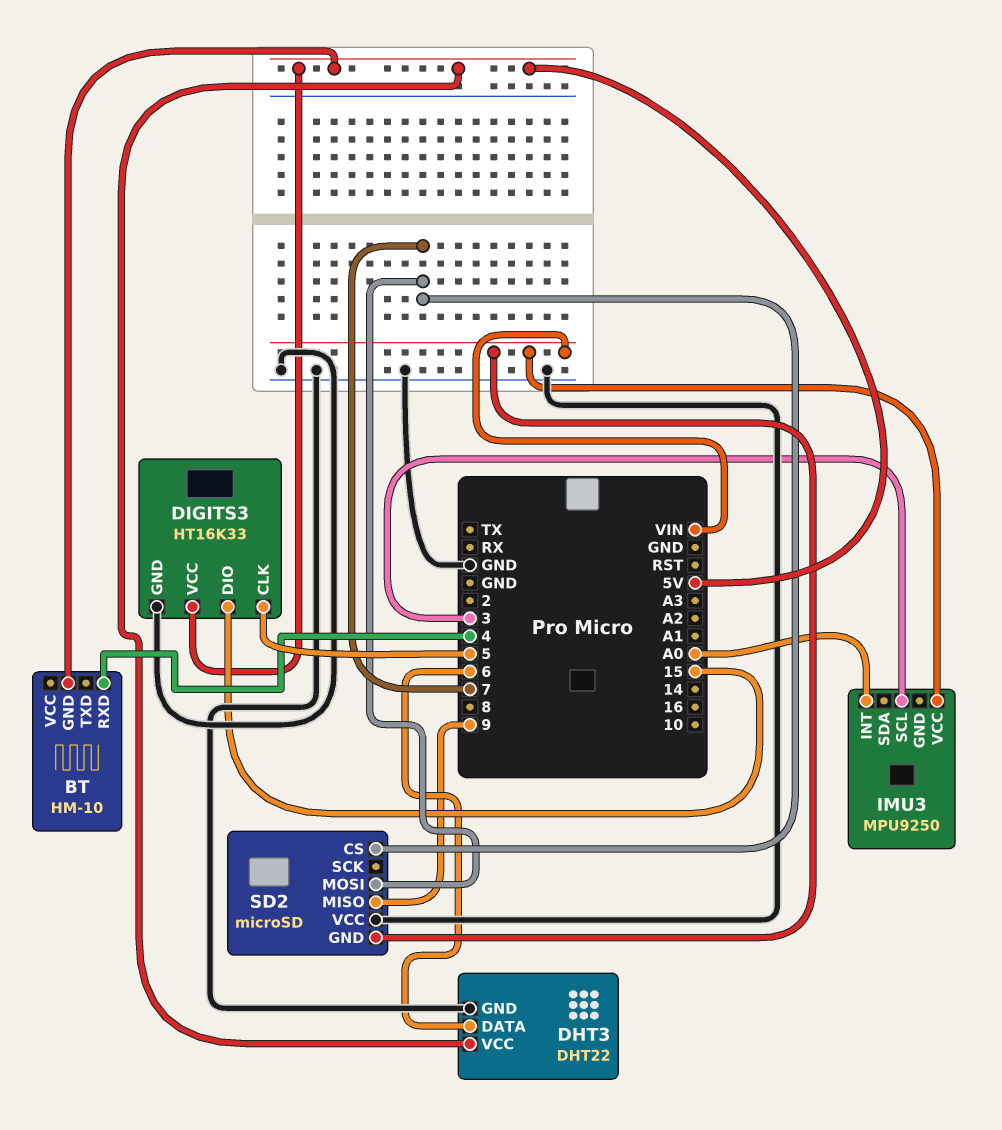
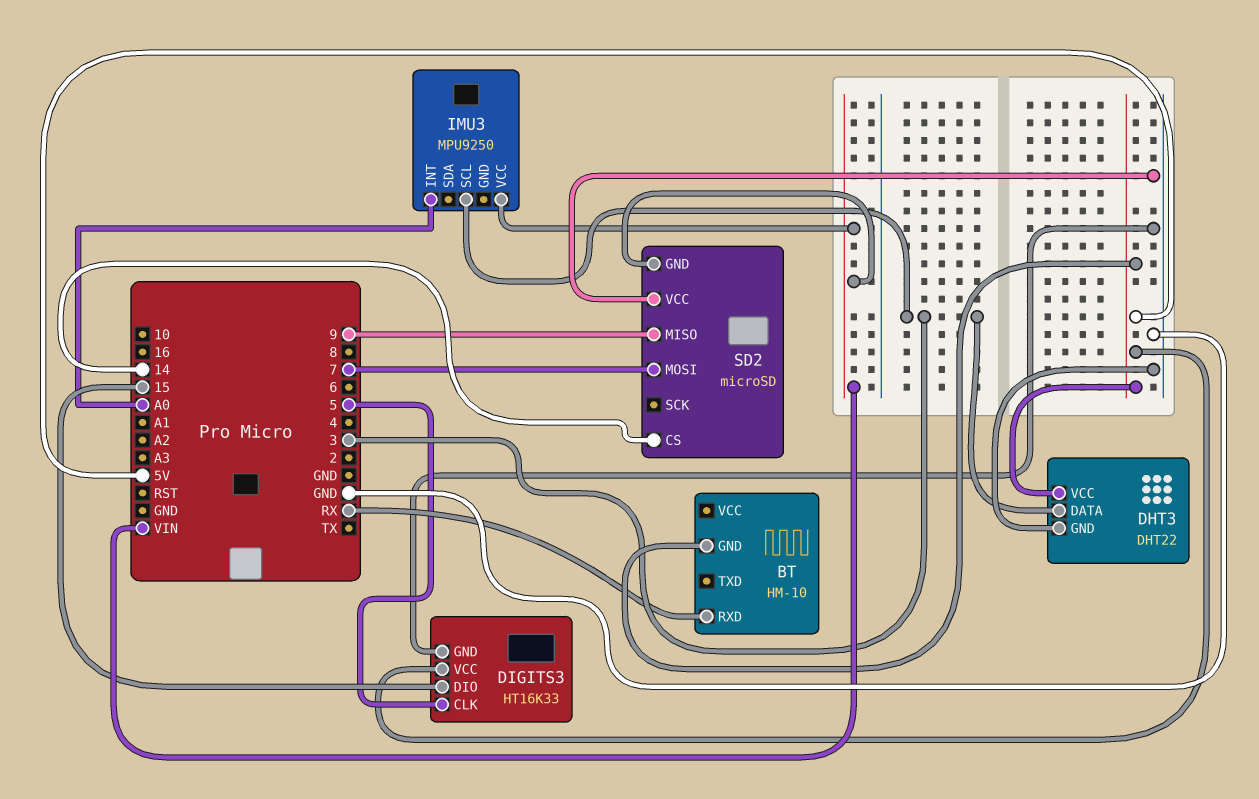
BT pin RXD: 4 -> RX
DHT3 pin DATA: 6 -> 3
SD2 pin CS: 7 -> 14

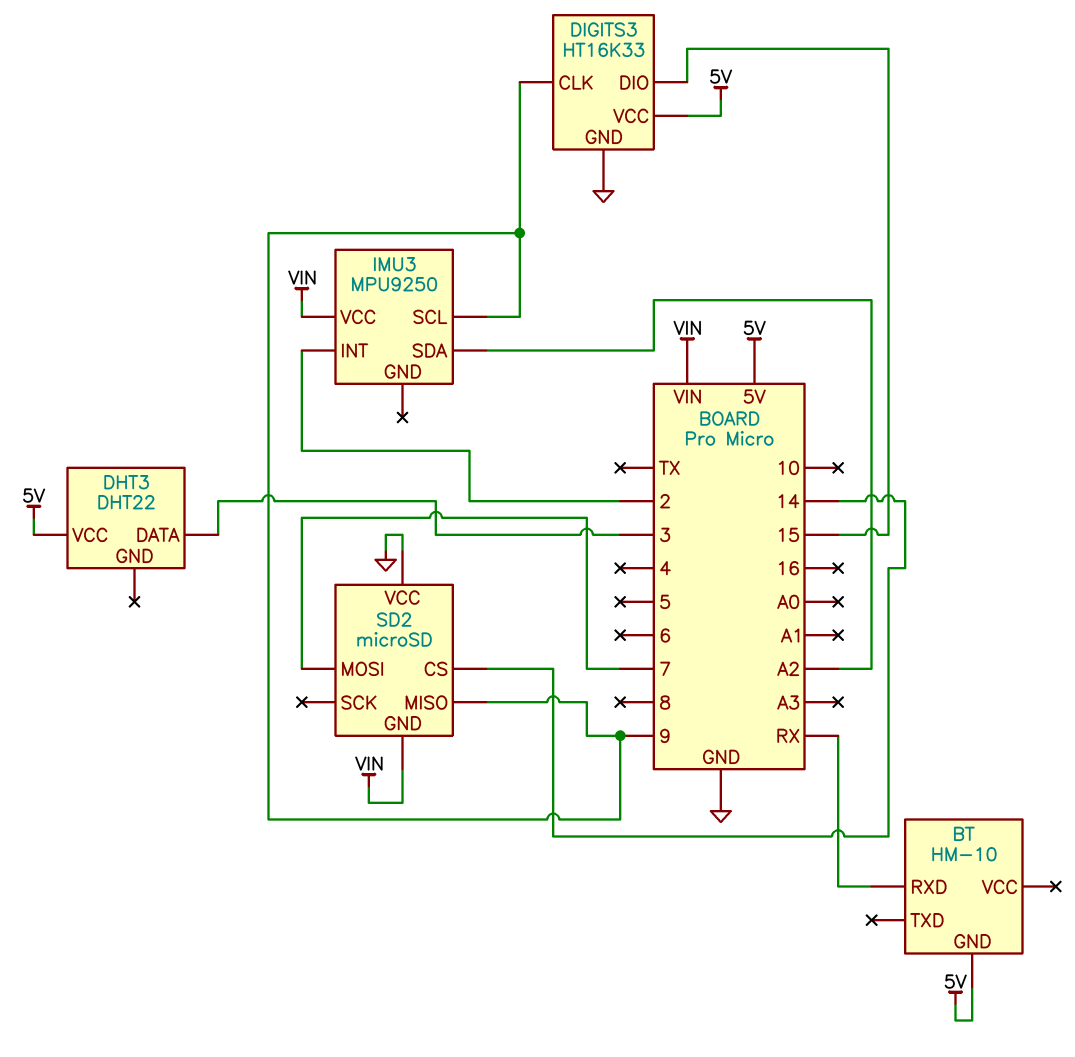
DHT3 pin GND: GND -> none
DIGITS3 pin CLK: 5 -> 9
IMU3 pin INT: A0 -> 2
IMU3 pin SCL: 3 -> 9
IMU3 pin SDA: none -> A2

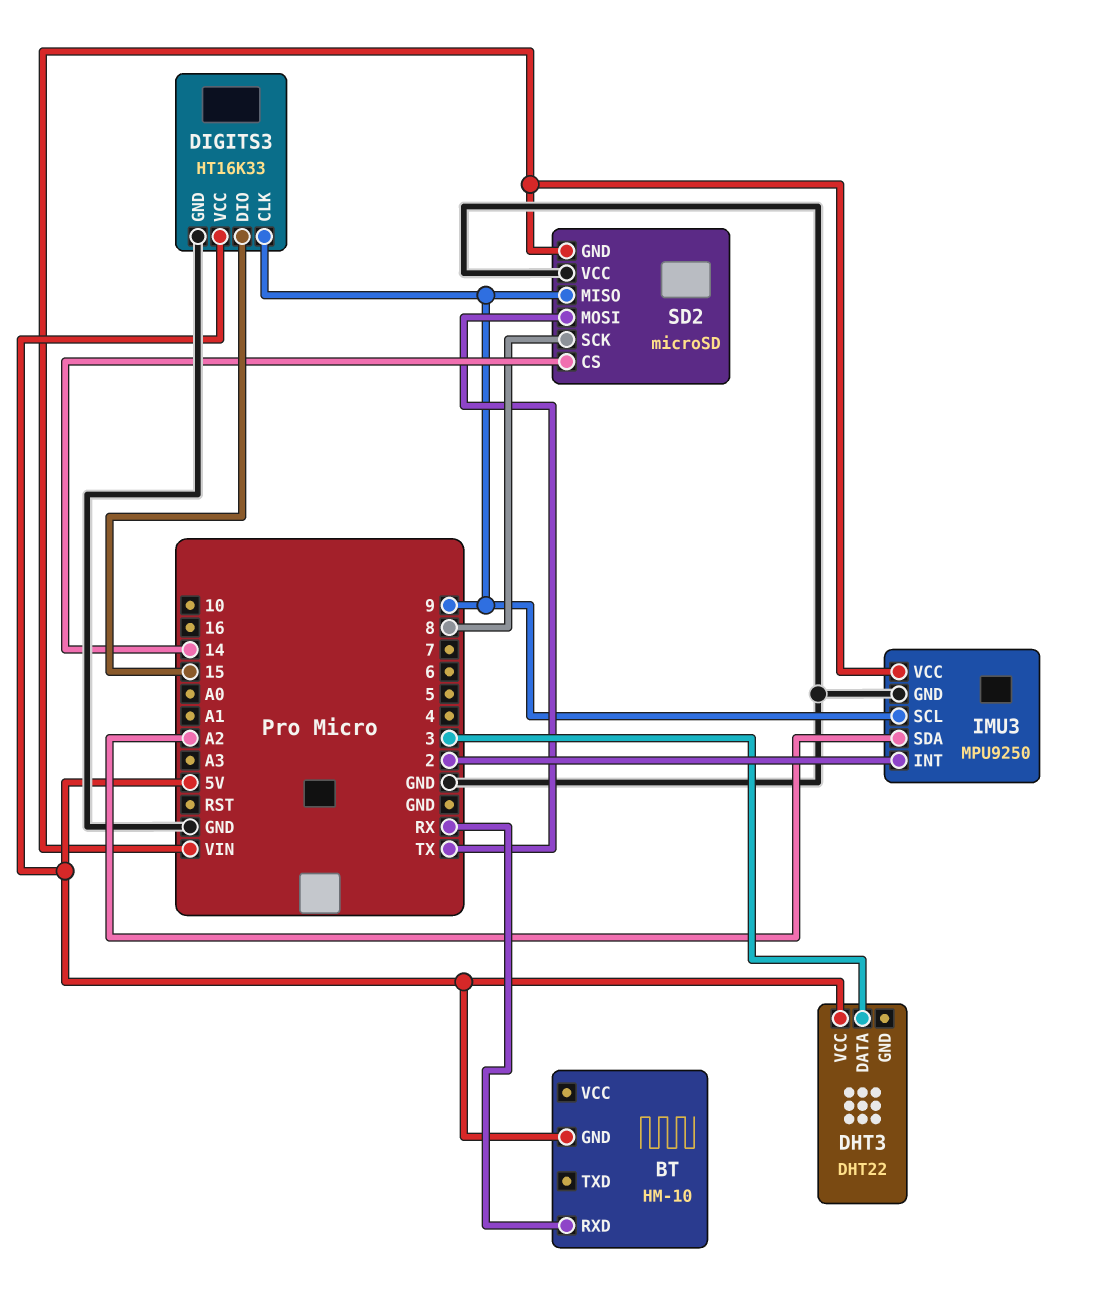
IMU3 pin GND: none -> GND
SD2 pin MOSI: 7 -> TX
SD2 pin SCK: none -> 8

